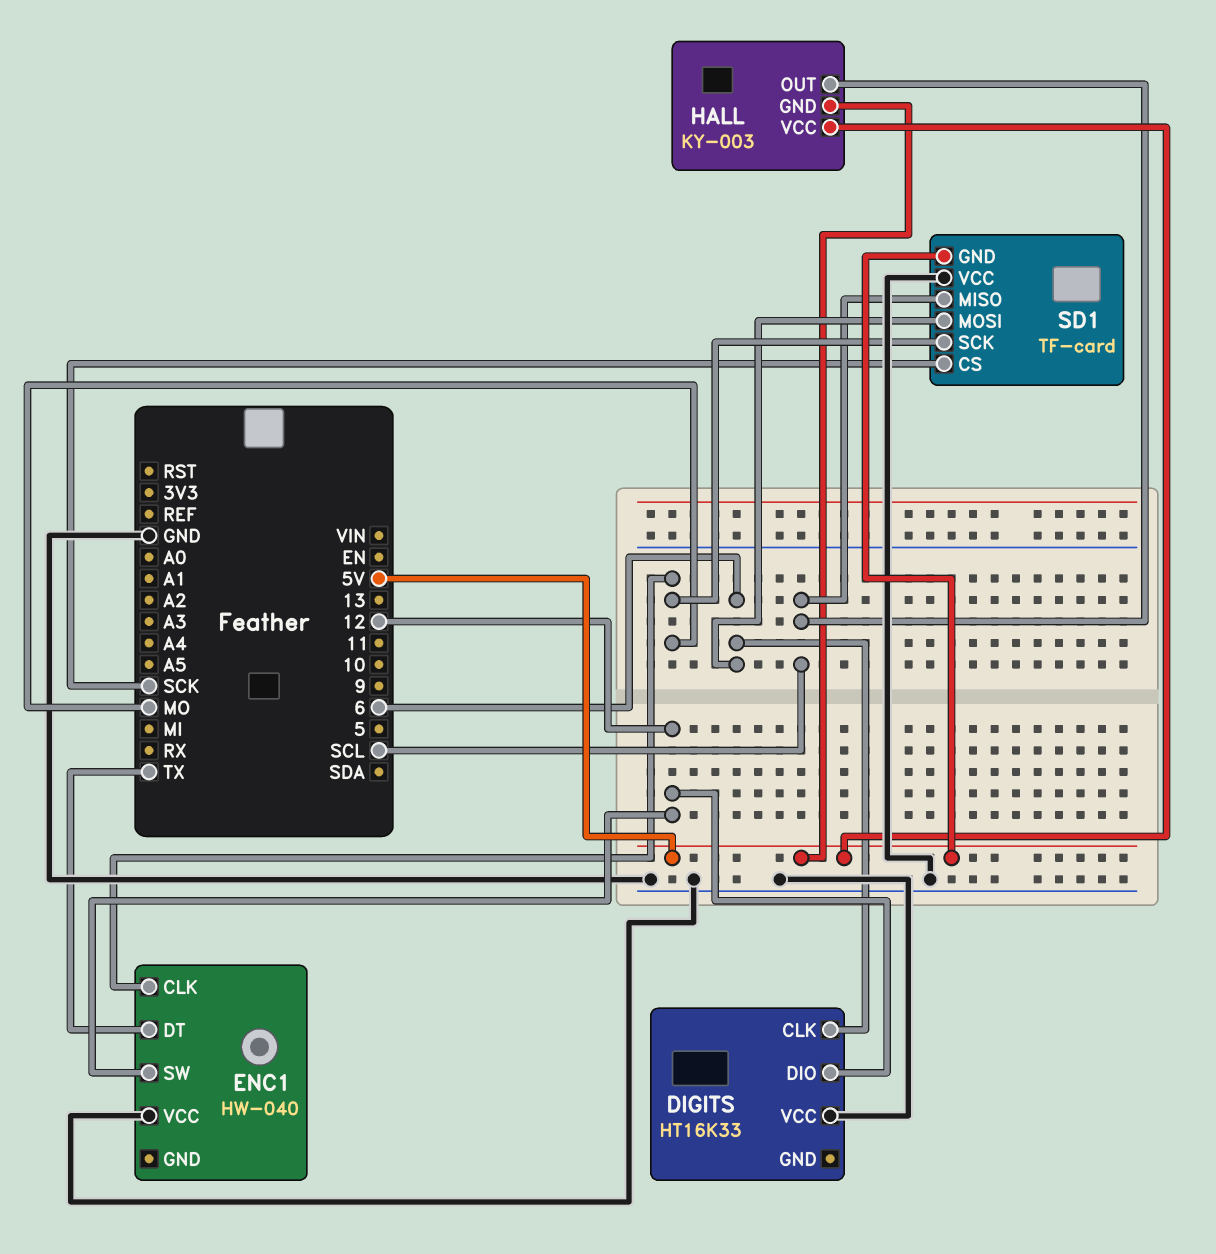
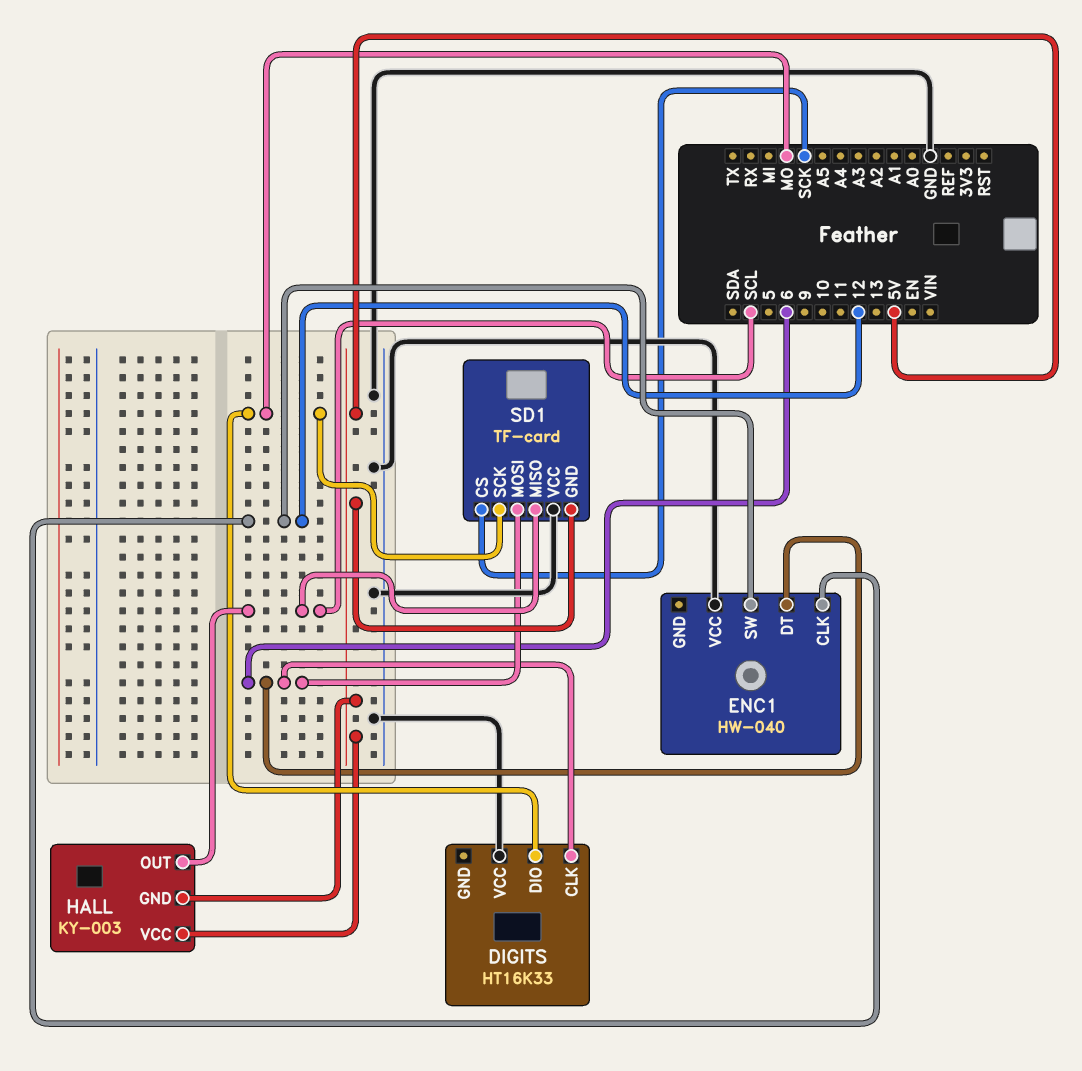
DIGITS pin DIO: 12 -> MO
ENC1 pin CLK: MO -> 12
ENC1 pin DT: TX -> 6

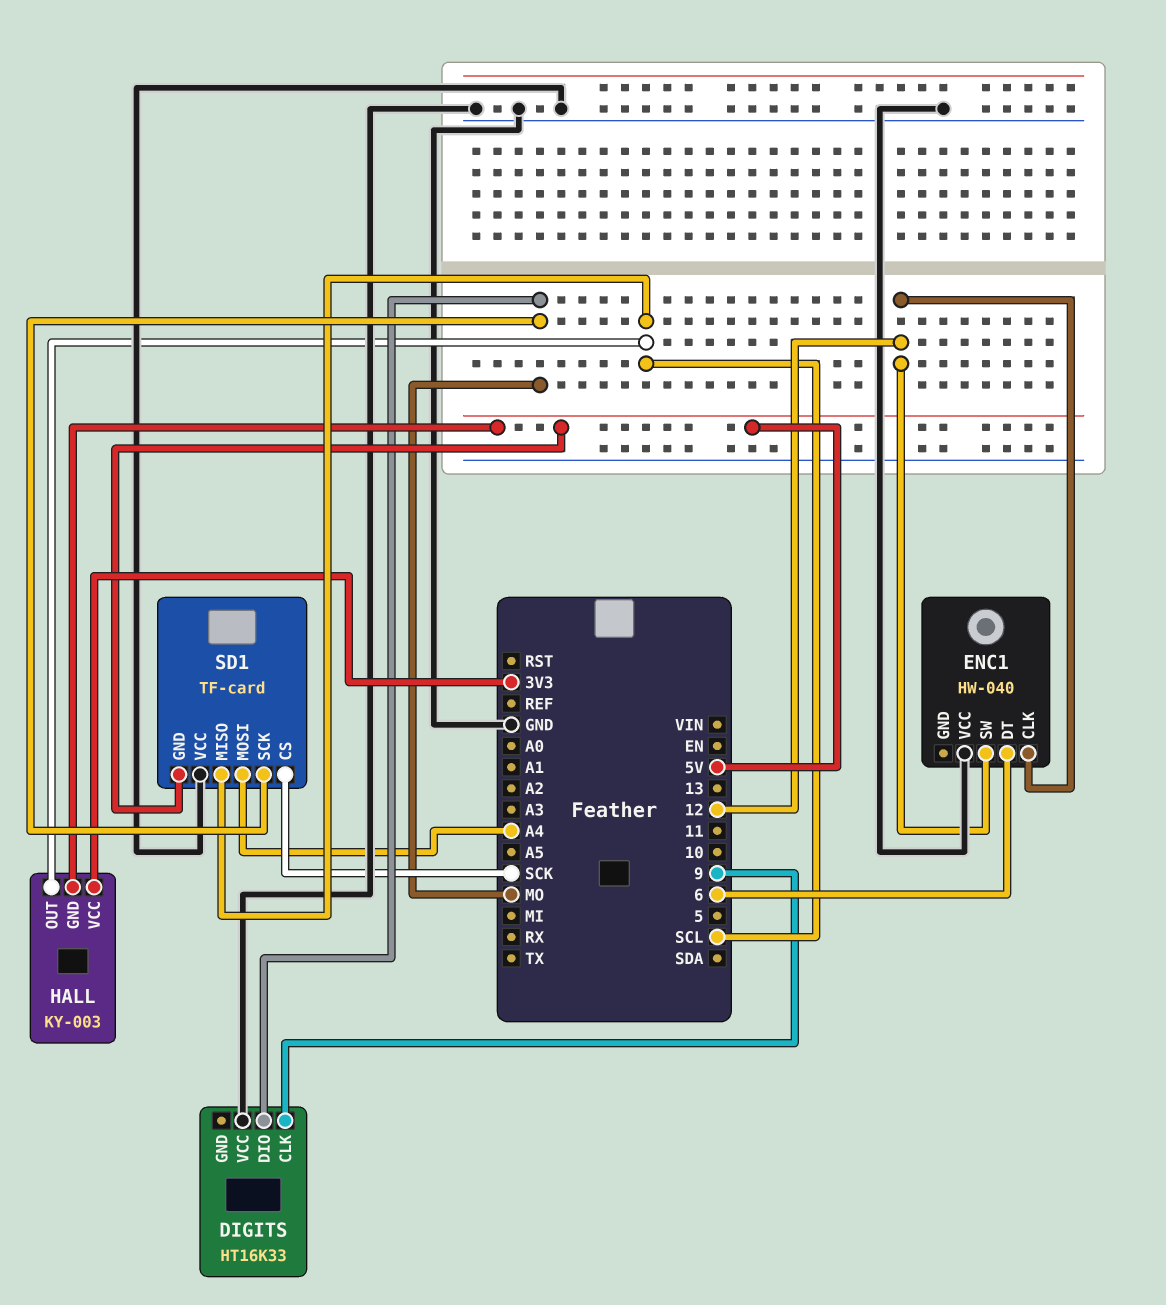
DIGITS pin CLK: 6 -> 9
HALL pin VCC: 5V -> 3V3
SD1 pin MOSI: 6 -> A4

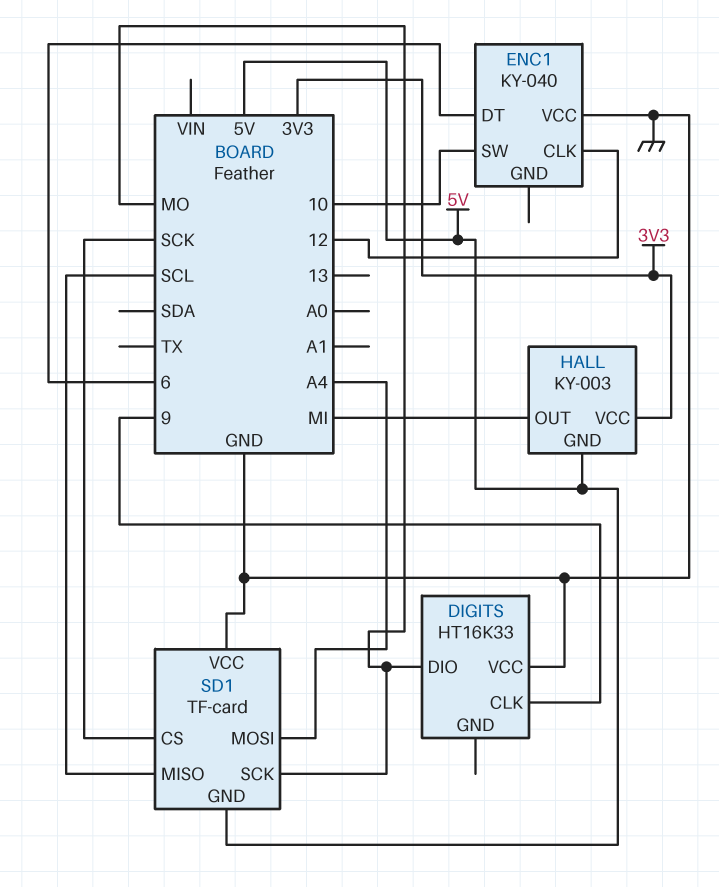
ENC1: HW-040 -> KY-040
ENC1 pin SW: 12 -> 10
HALL pin OUT: SCL -> MI

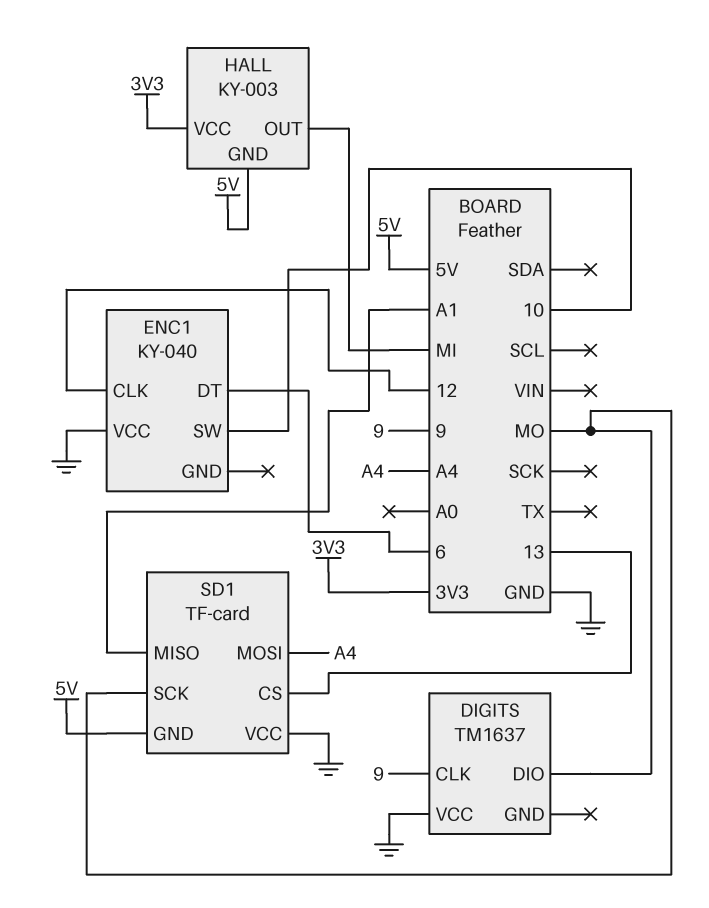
DIGITS: HT16K33 -> TM1637
SD1 pin CS: SCK -> 13
SD1 pin MISO: SCL -> A1

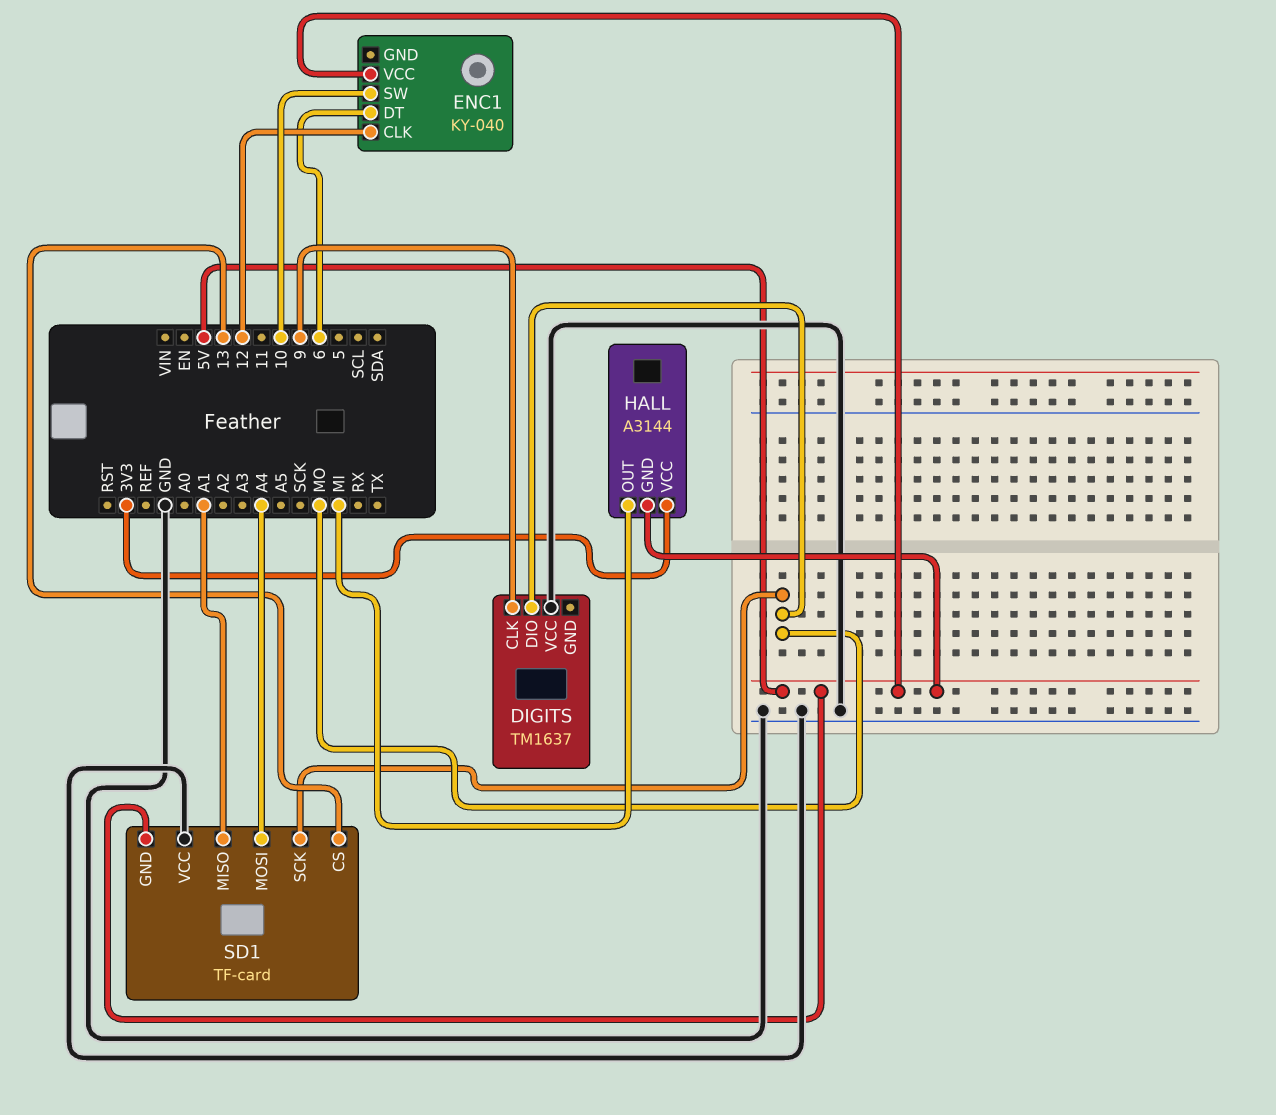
ENC1 pin VCC: GND -> 5V
HALL: KY-003 -> A3144

